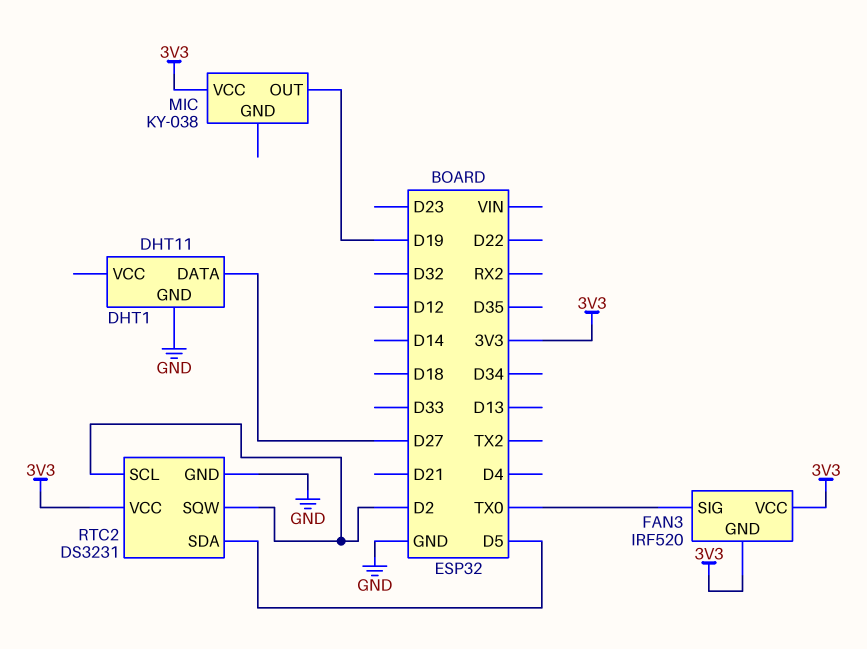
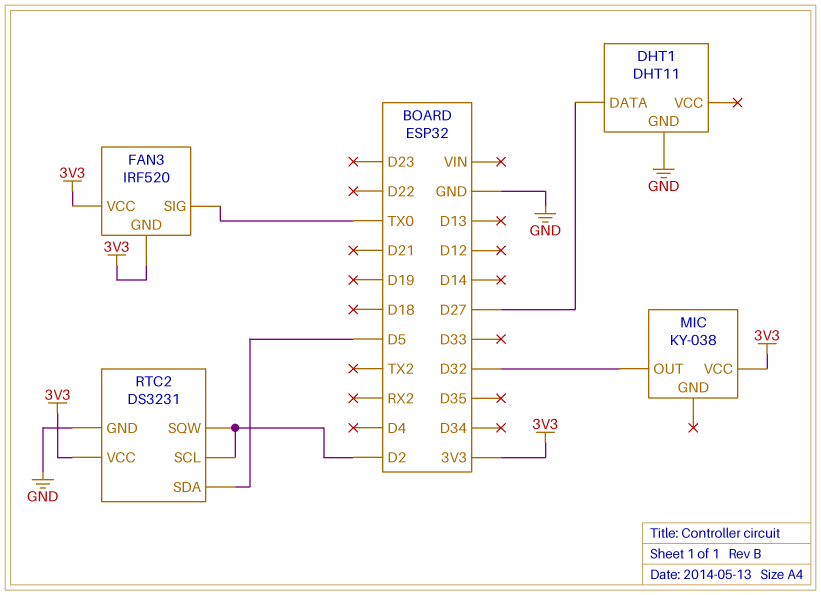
MIC pin OUT: D19 -> D32

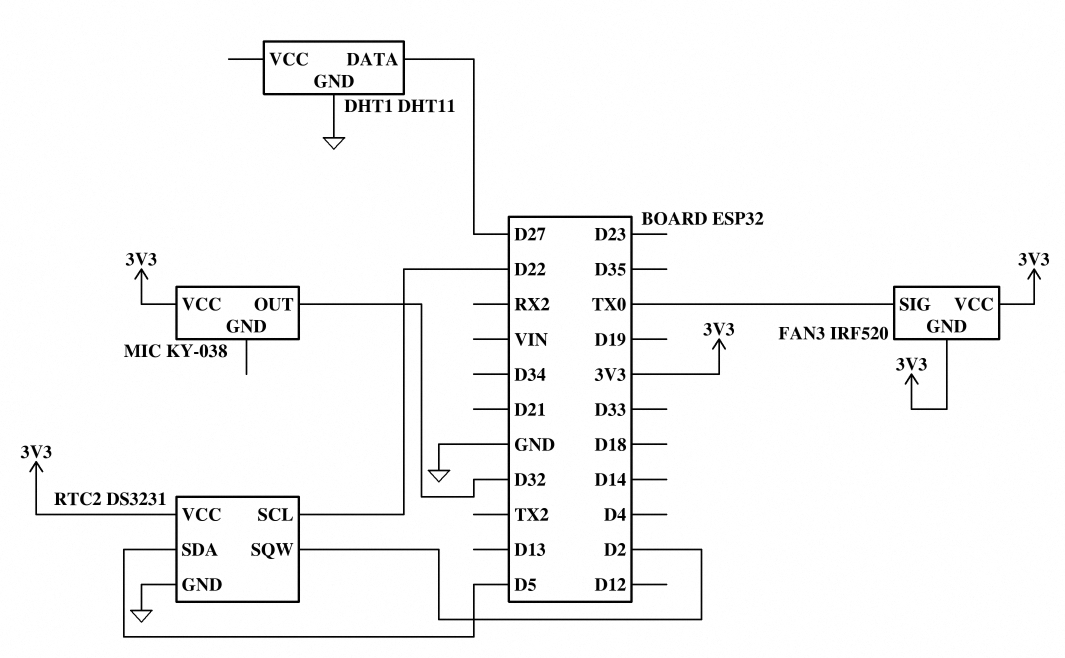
RTC2 pin SCL: D2 -> D22

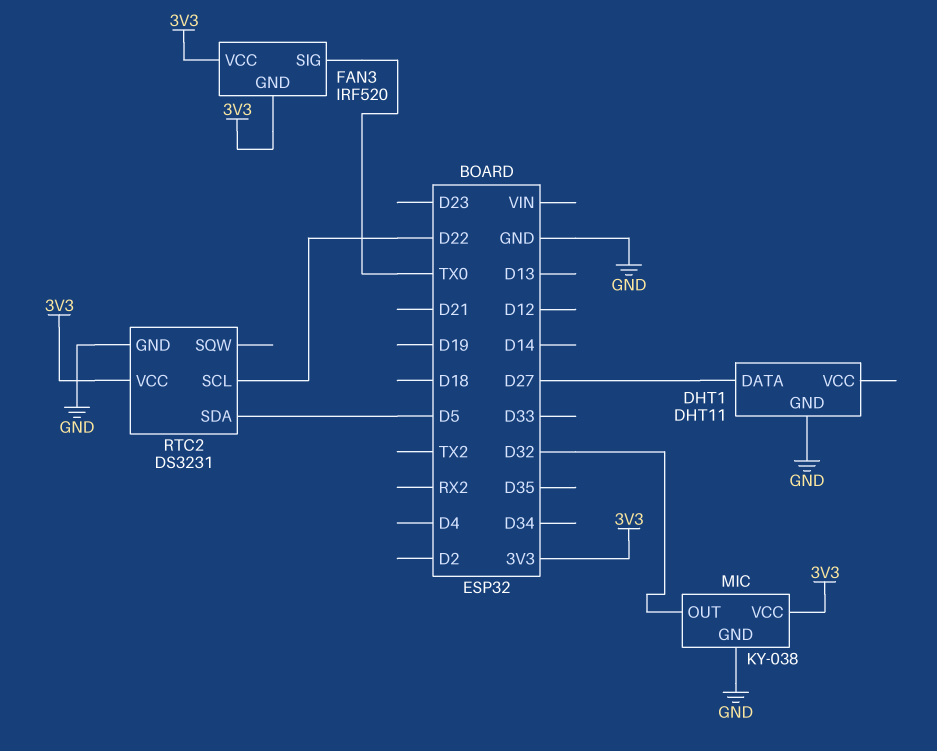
MIC pin GND: none -> GND
RTC2 pin SQW: D2 -> none

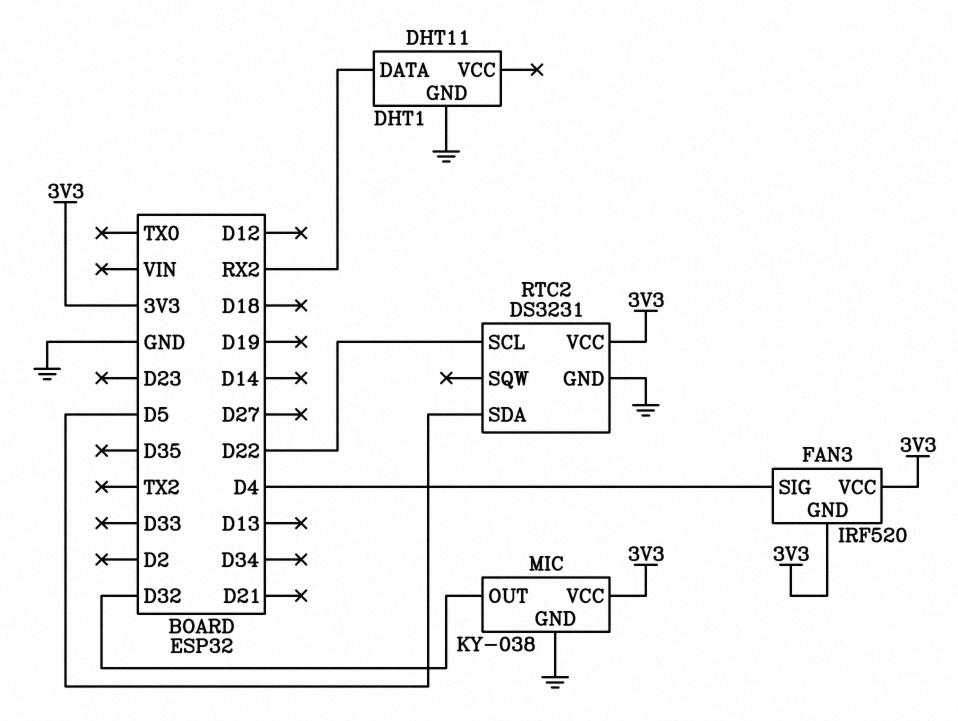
DHT1 pin DATA: D27 -> RX2
FAN3 pin SIG: TX0 -> D4

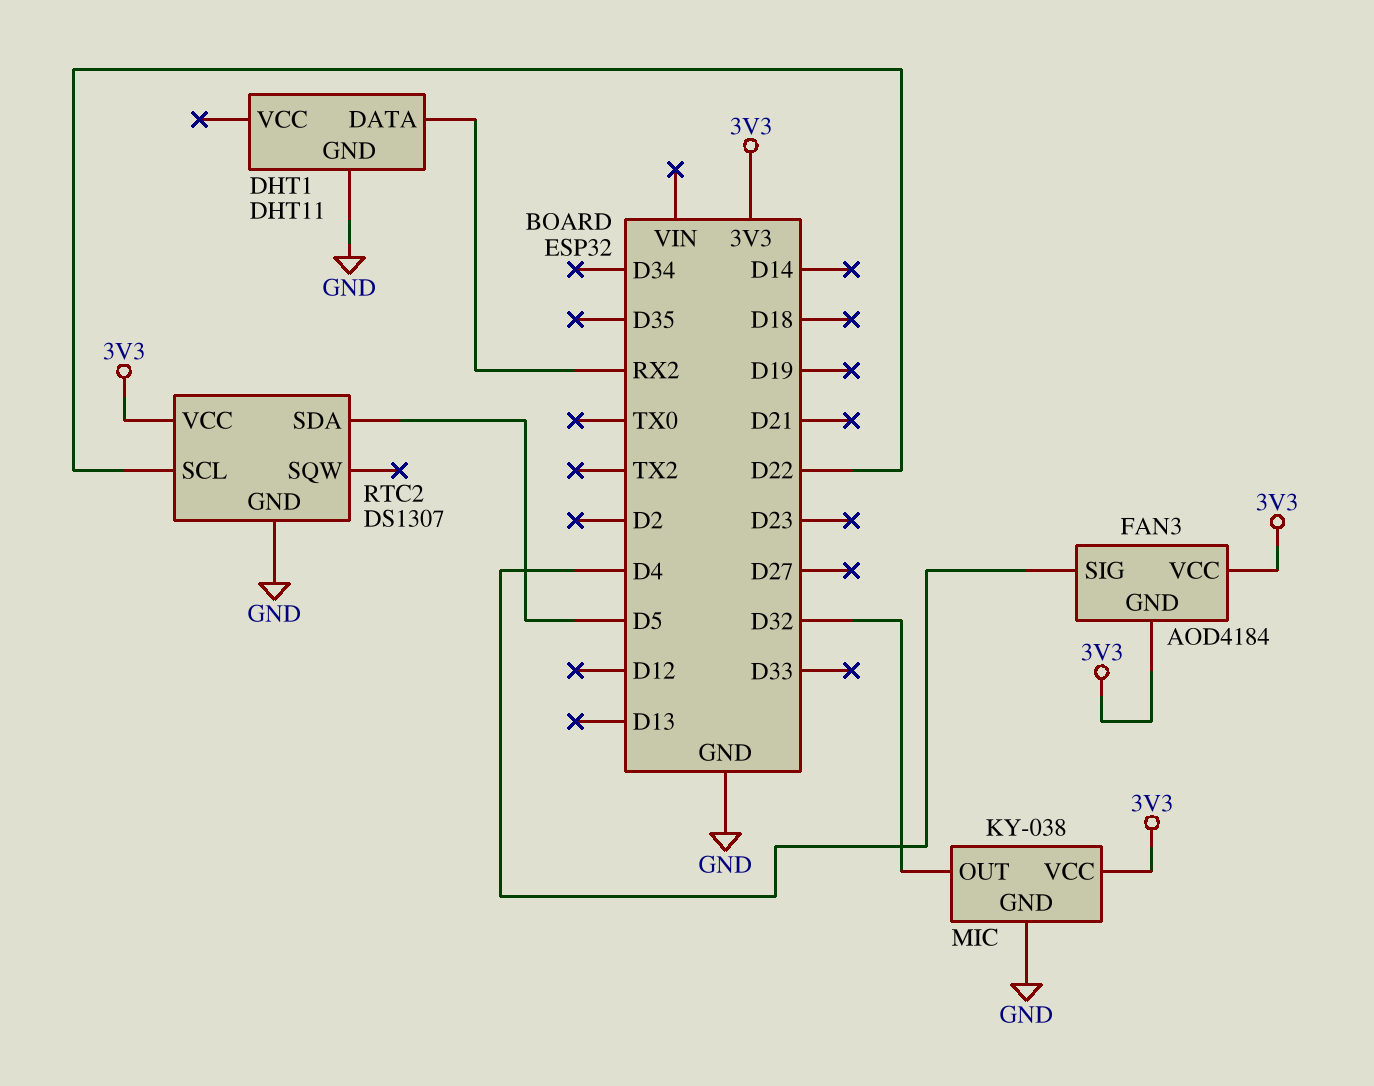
FAN3: IRF520 -> AOD4184
RTC2: DS3231 -> DS1307

